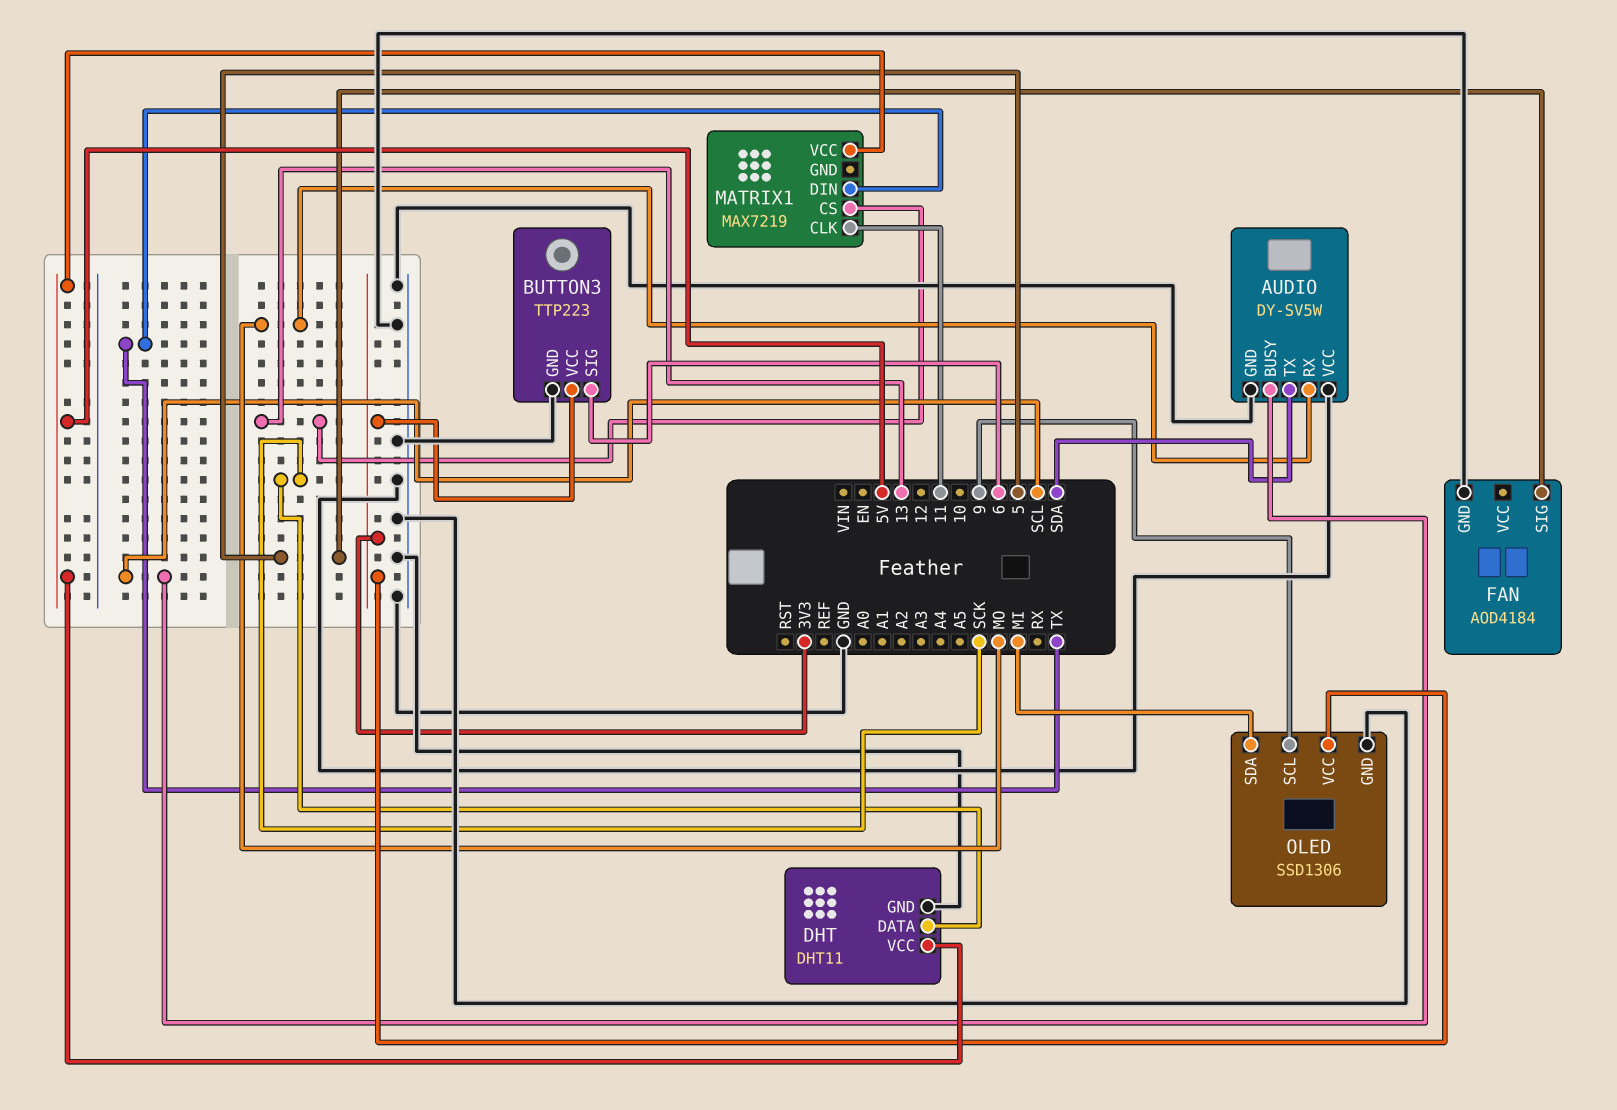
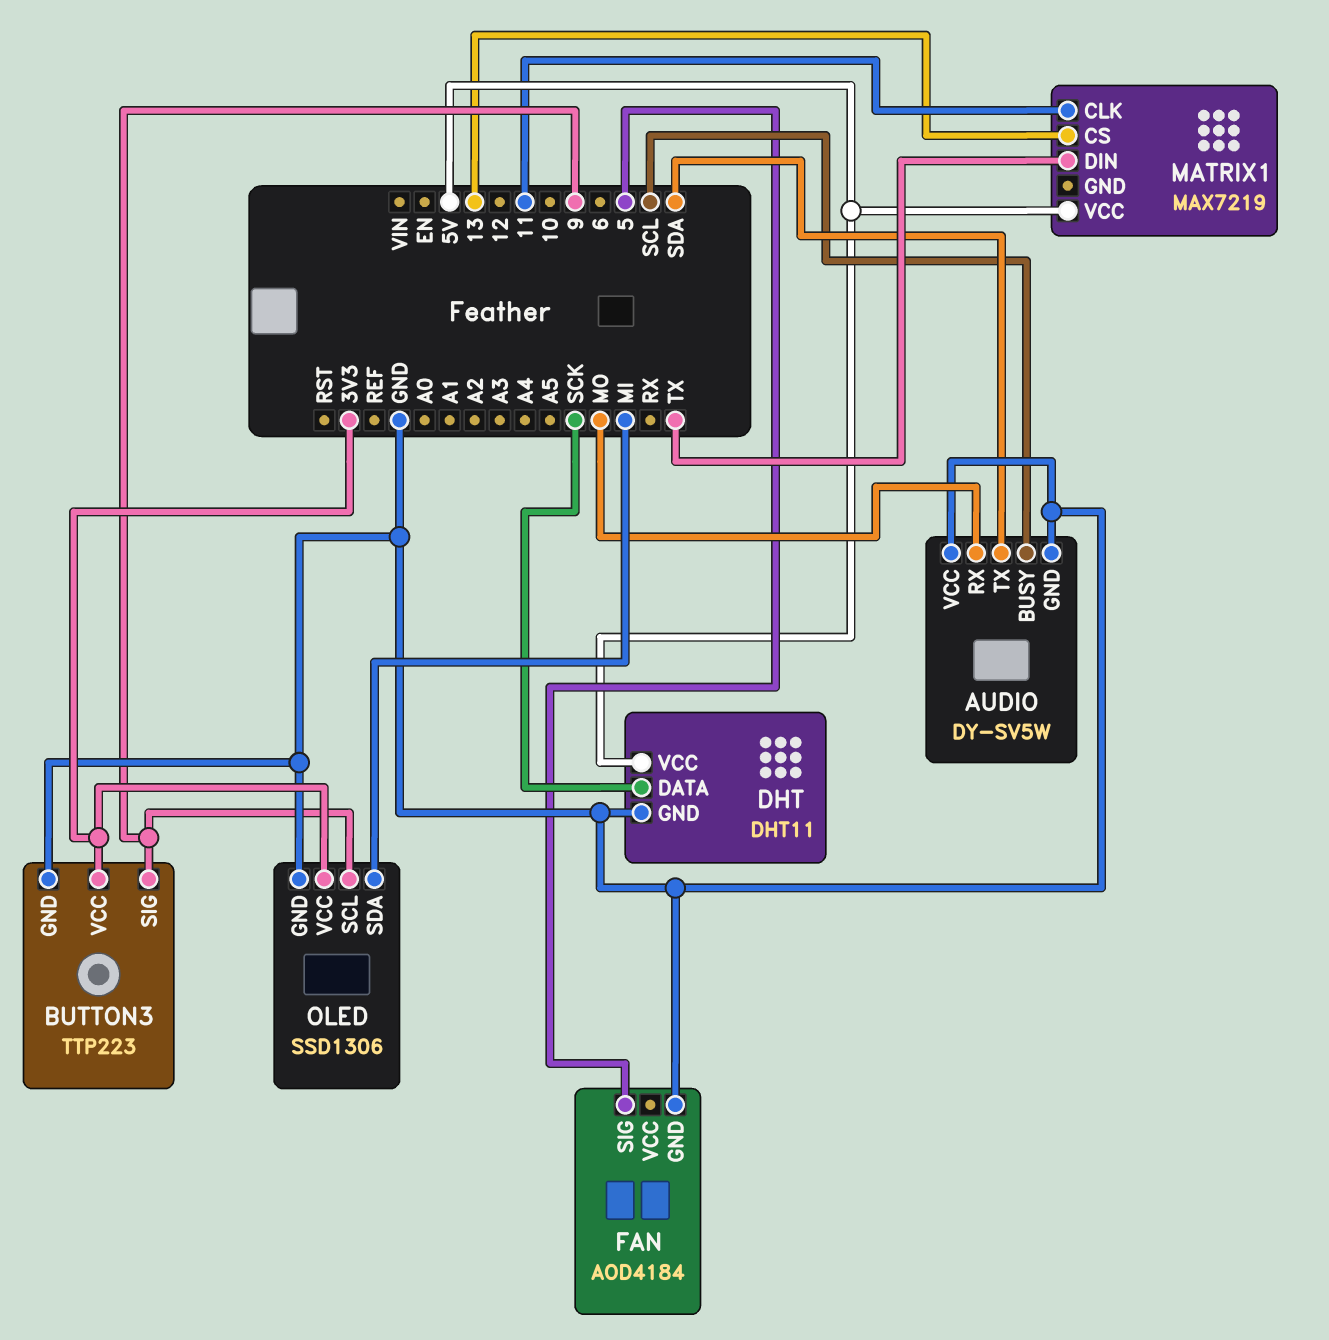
BUTTON3 pin SIG: 6 -> 9

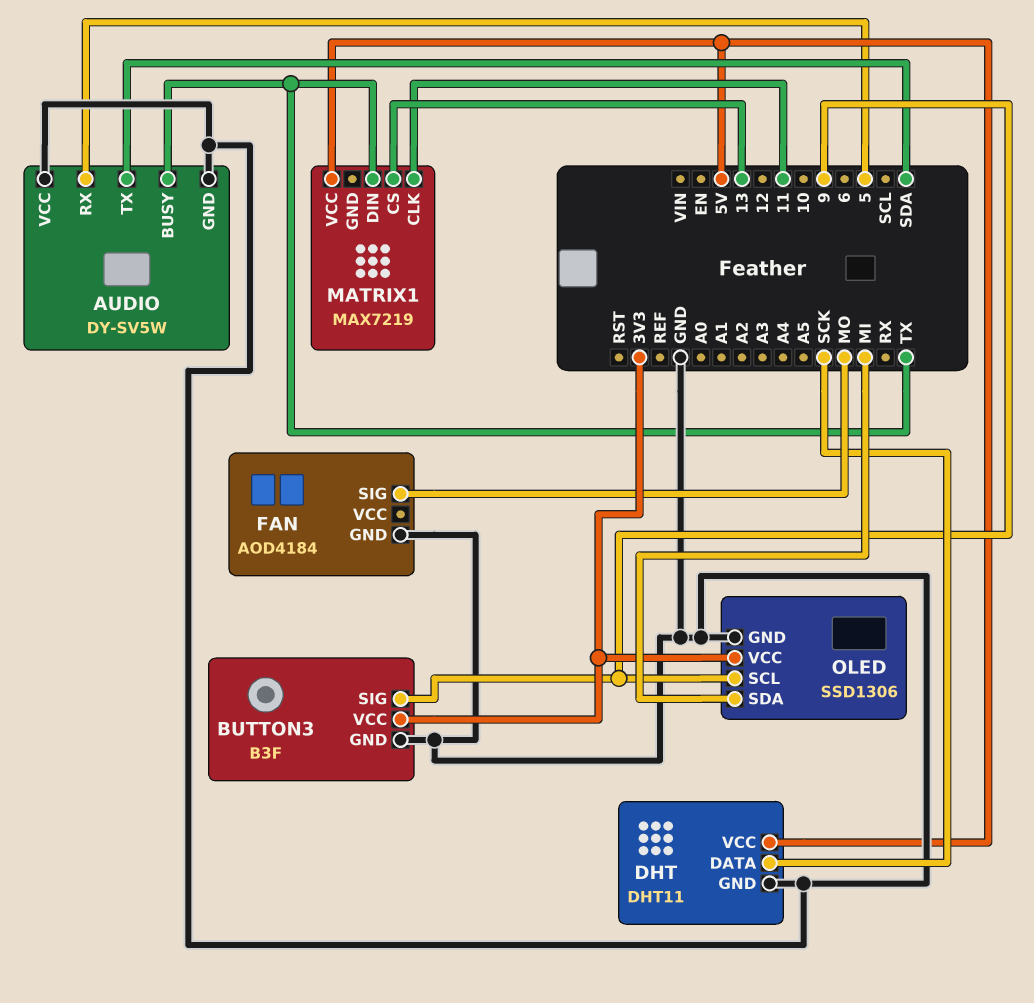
AUDIO pin BUSY: SCL -> TX
AUDIO pin RX: MO -> 5
BUTTON3: TTP223 -> B3F
FAN pin SIG: 5 -> MO

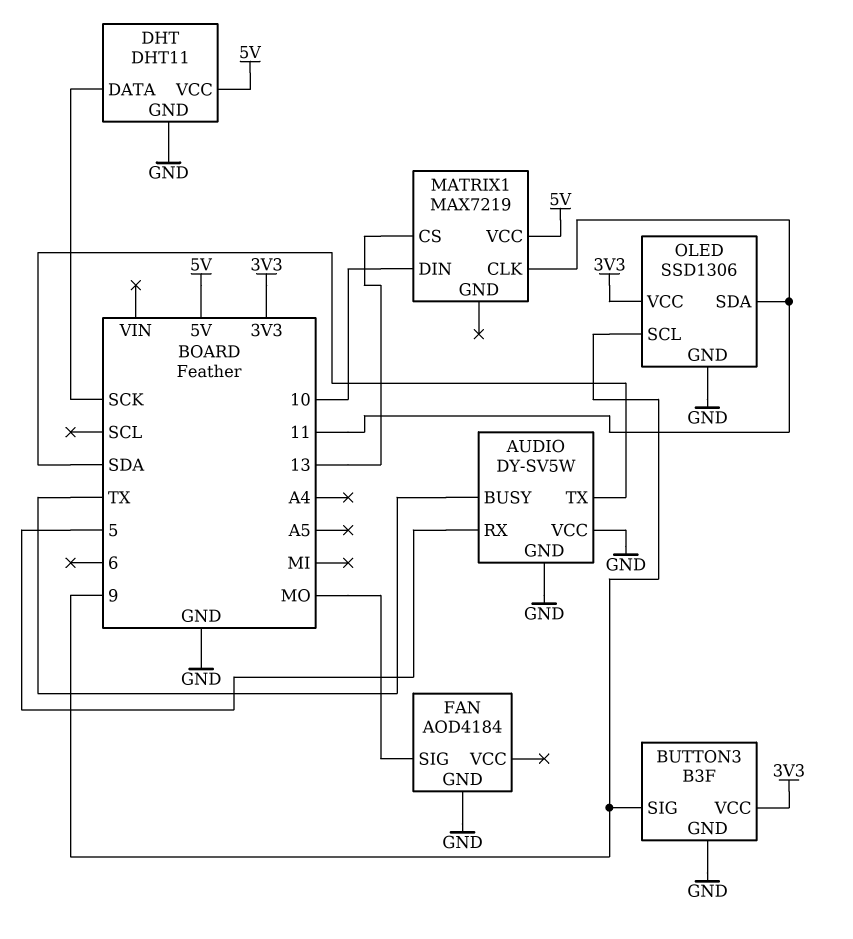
MATRIX1 pin DIN: TX -> 10
OLED pin SDA: MI -> 11

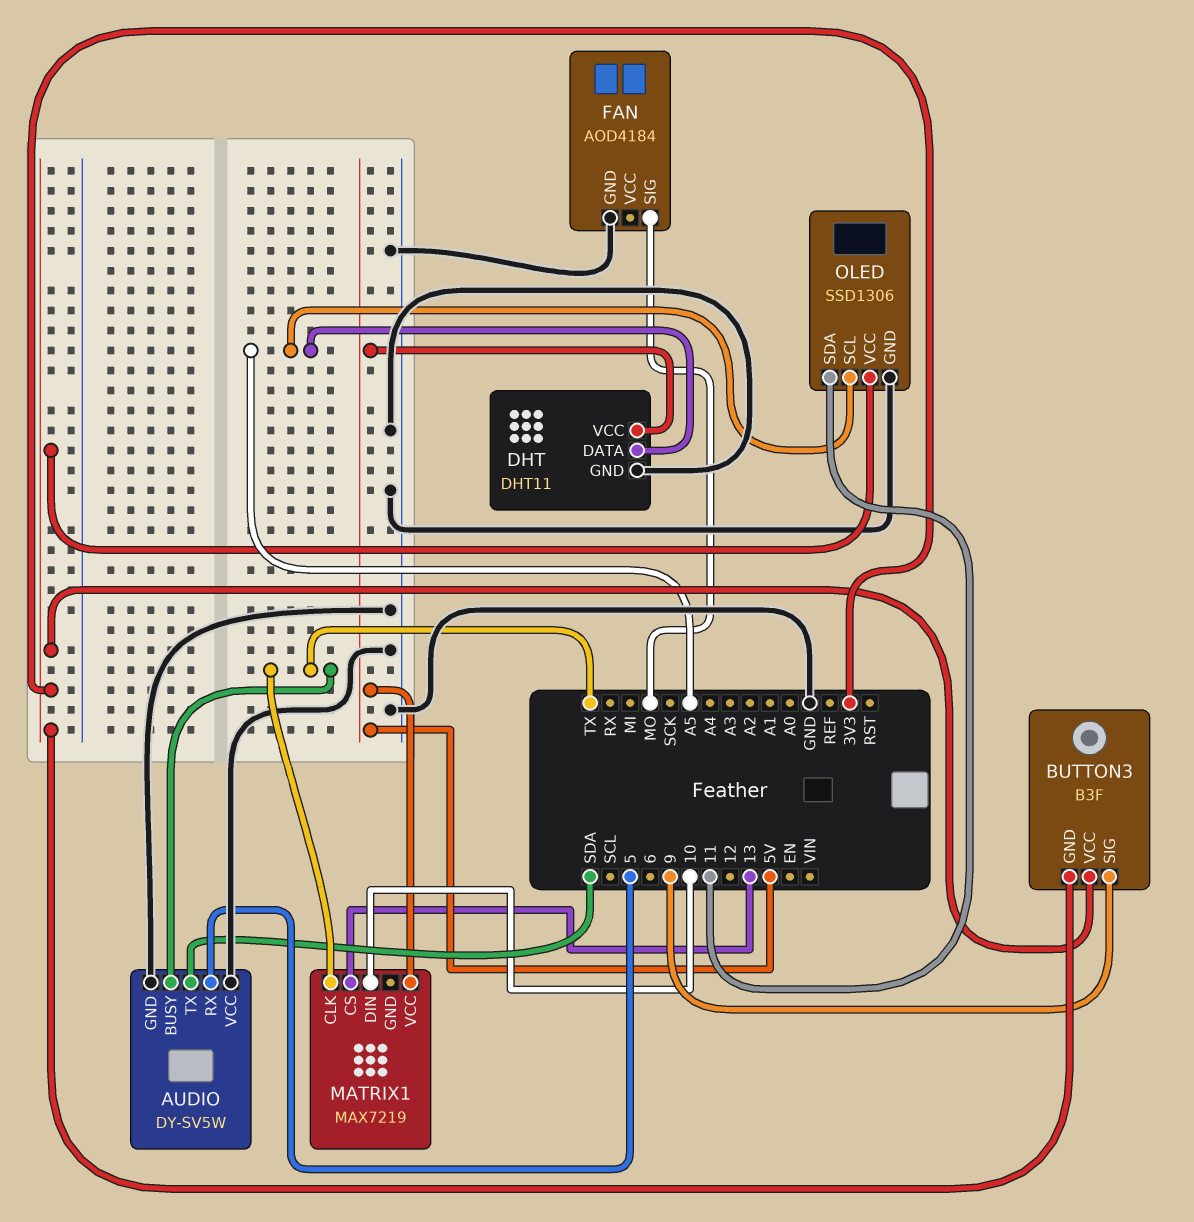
BUTTON3 pin GND: GND -> 3V3
DHT pin DATA: SCK -> A5
MATRIX1 pin CLK: 11 -> TX
OLED pin SCL: 9 -> A5

